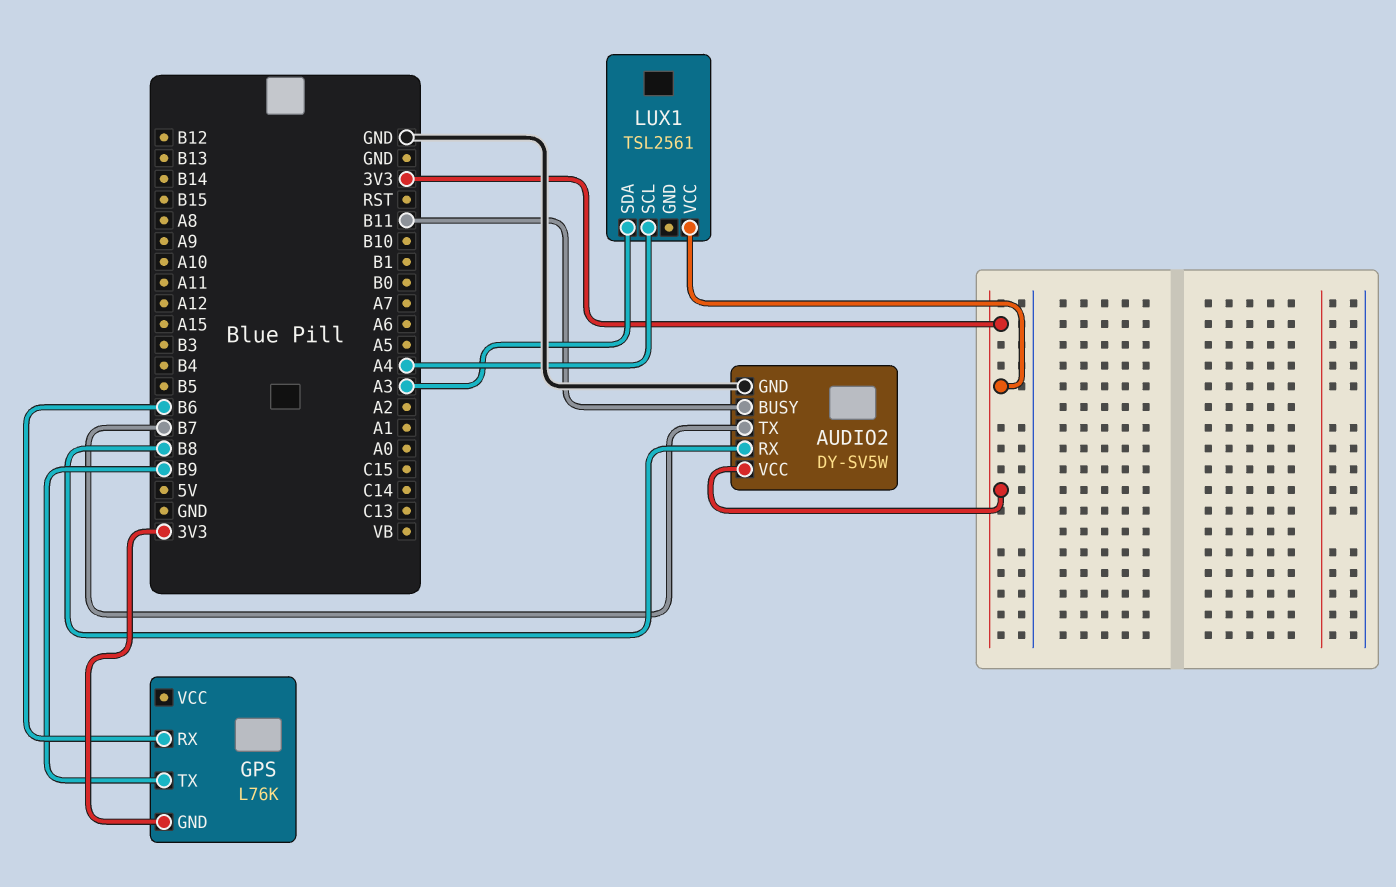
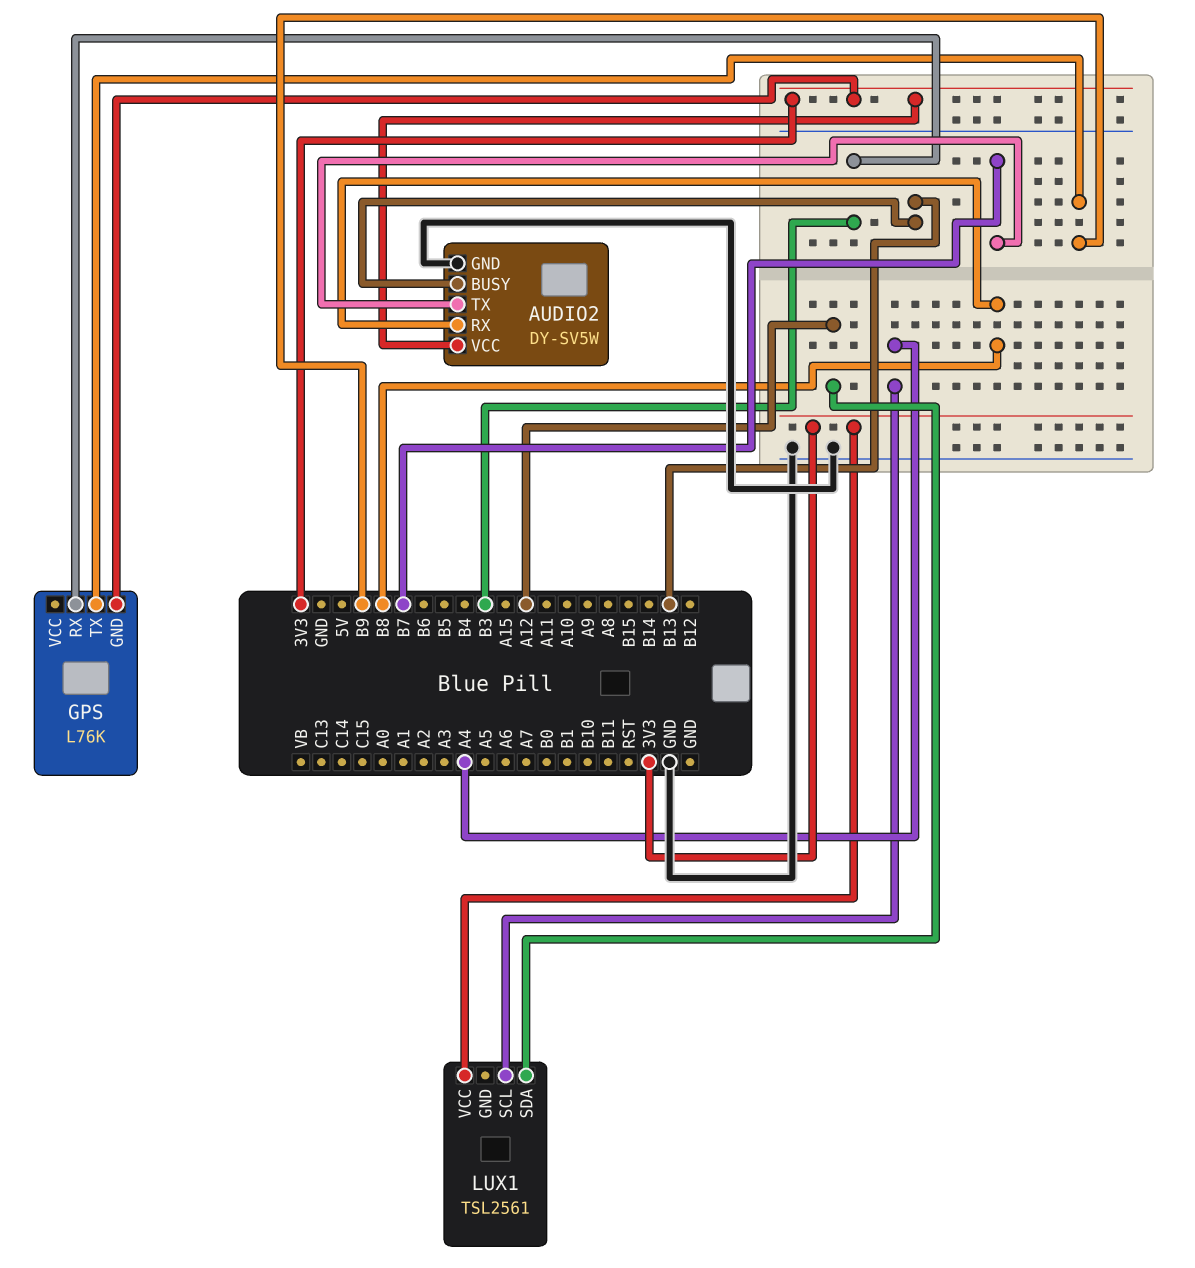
AUDIO2 pin BUSY: B11 -> B13
GPS pin RX: B6 -> B3
LUX1 pin SDA: A3 -> A12

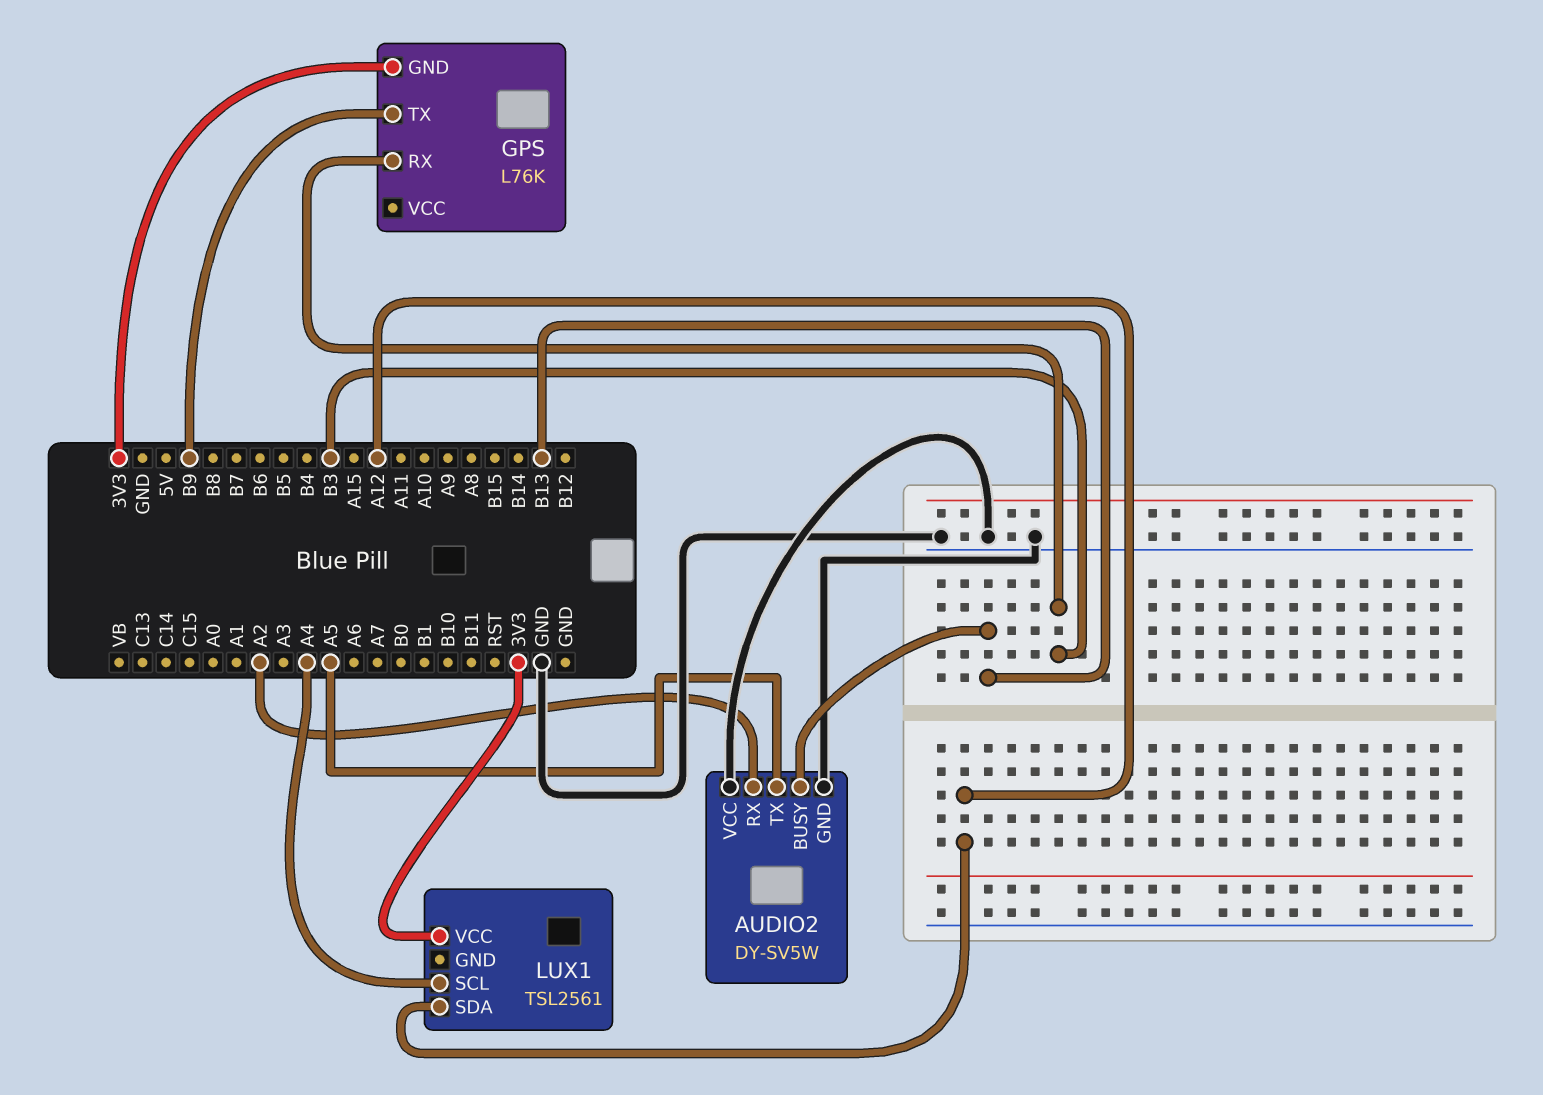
AUDIO2 pin RX: B8 -> A2
AUDIO2 pin TX: B7 -> A5
AUDIO2 pin VCC: 3V3 -> GND

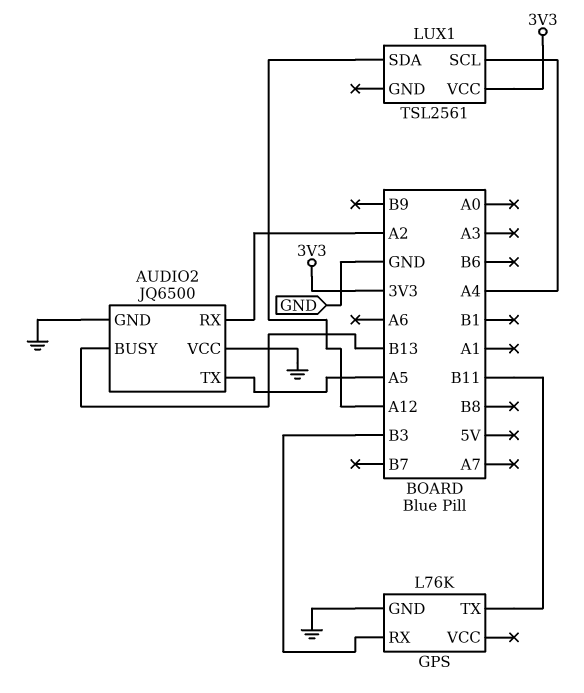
AUDIO2: DY-SV5W -> JQ6500
GPS pin GND: 3V3 -> GND
GPS pin TX: B9 -> B11

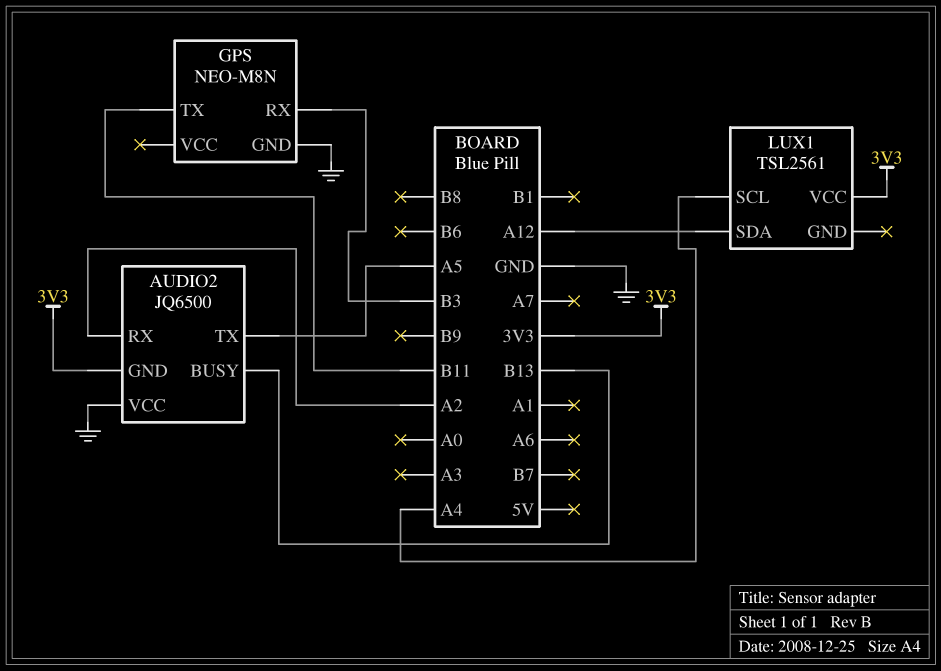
AUDIO2 pin GND: GND -> 3V3
GPS: L76K -> NEO-M8N

